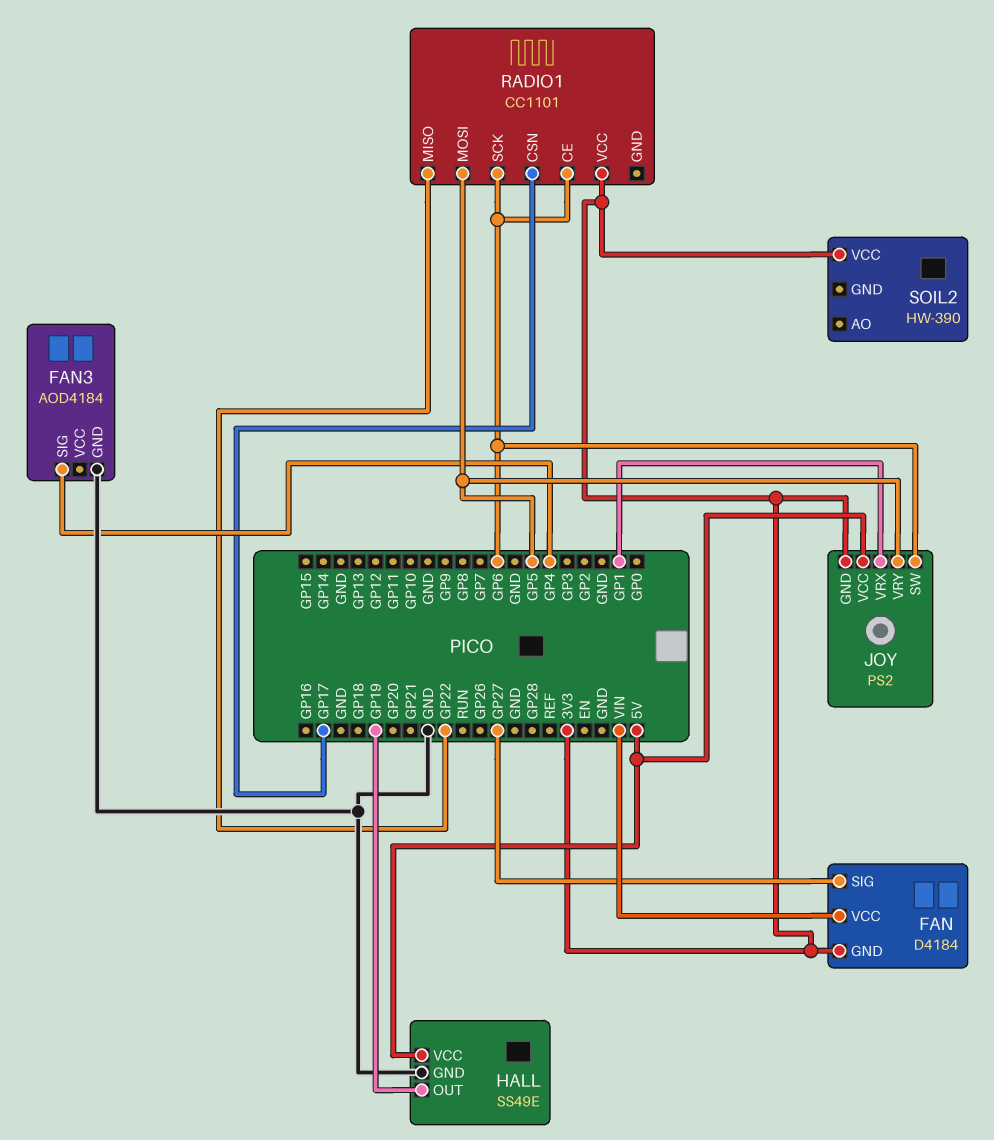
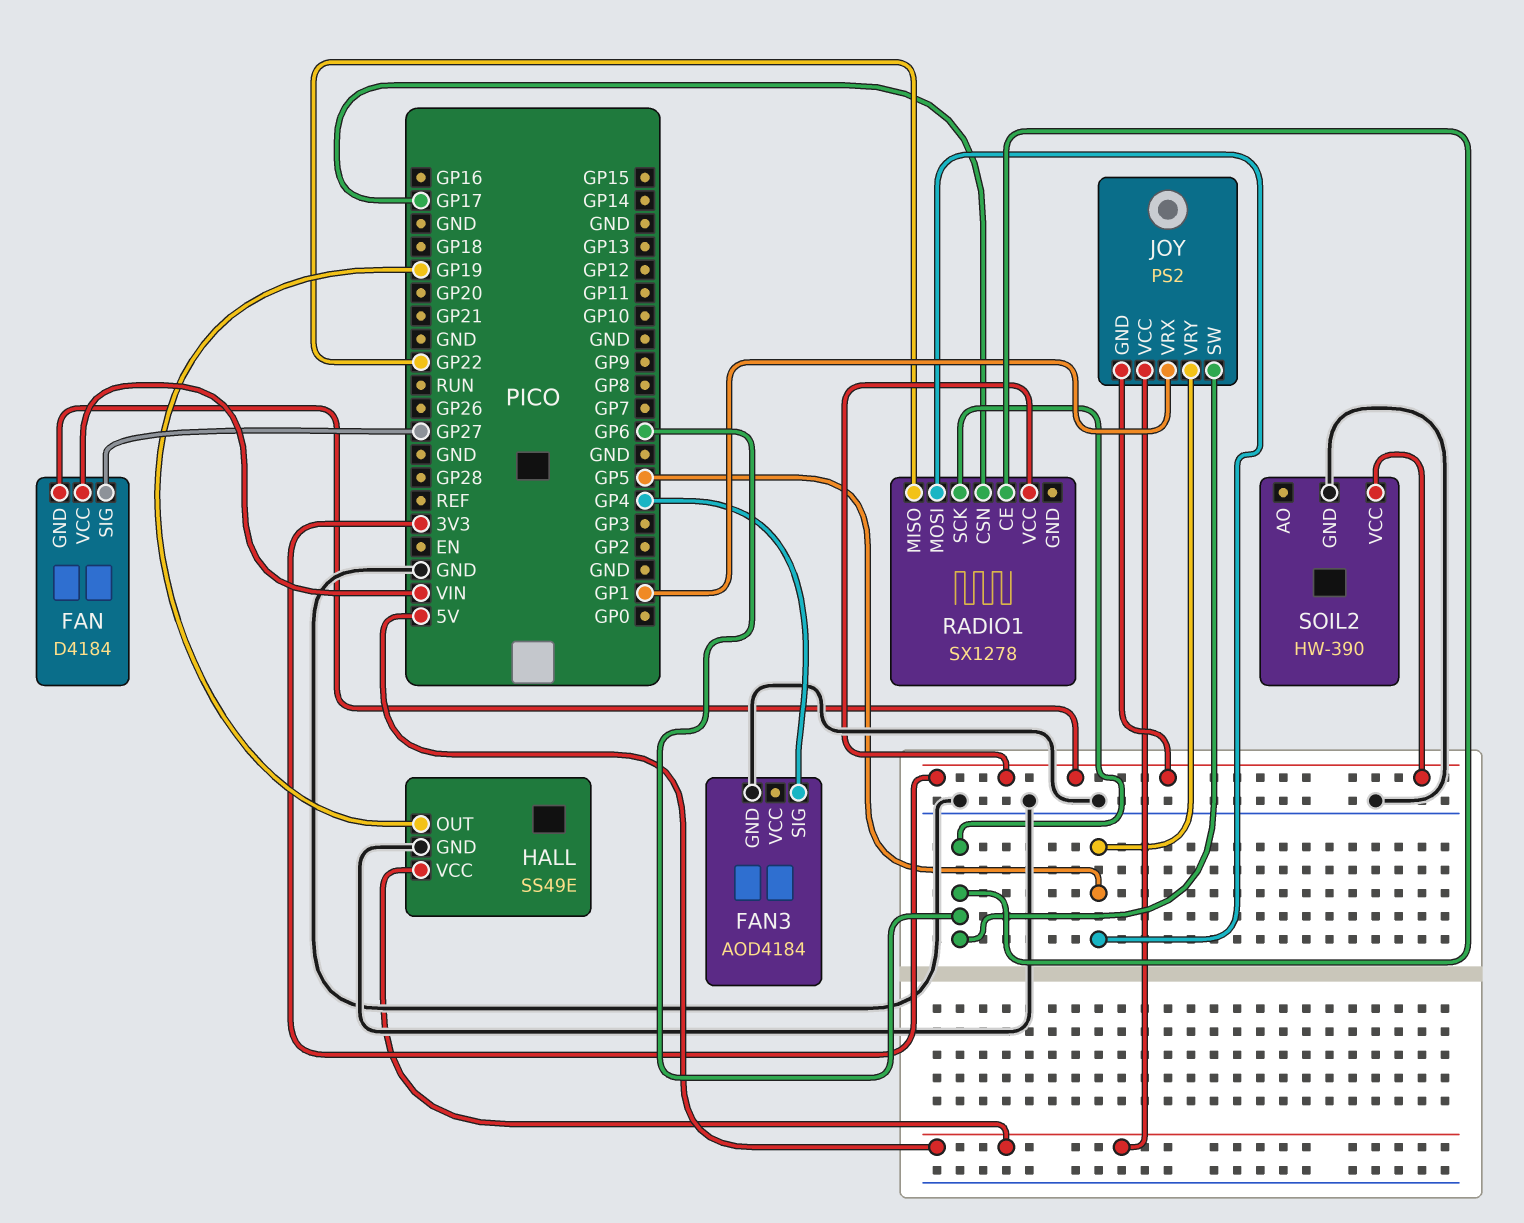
RADIO1: CC1101 -> SX1278
SOIL2 pin GND: none -> GND

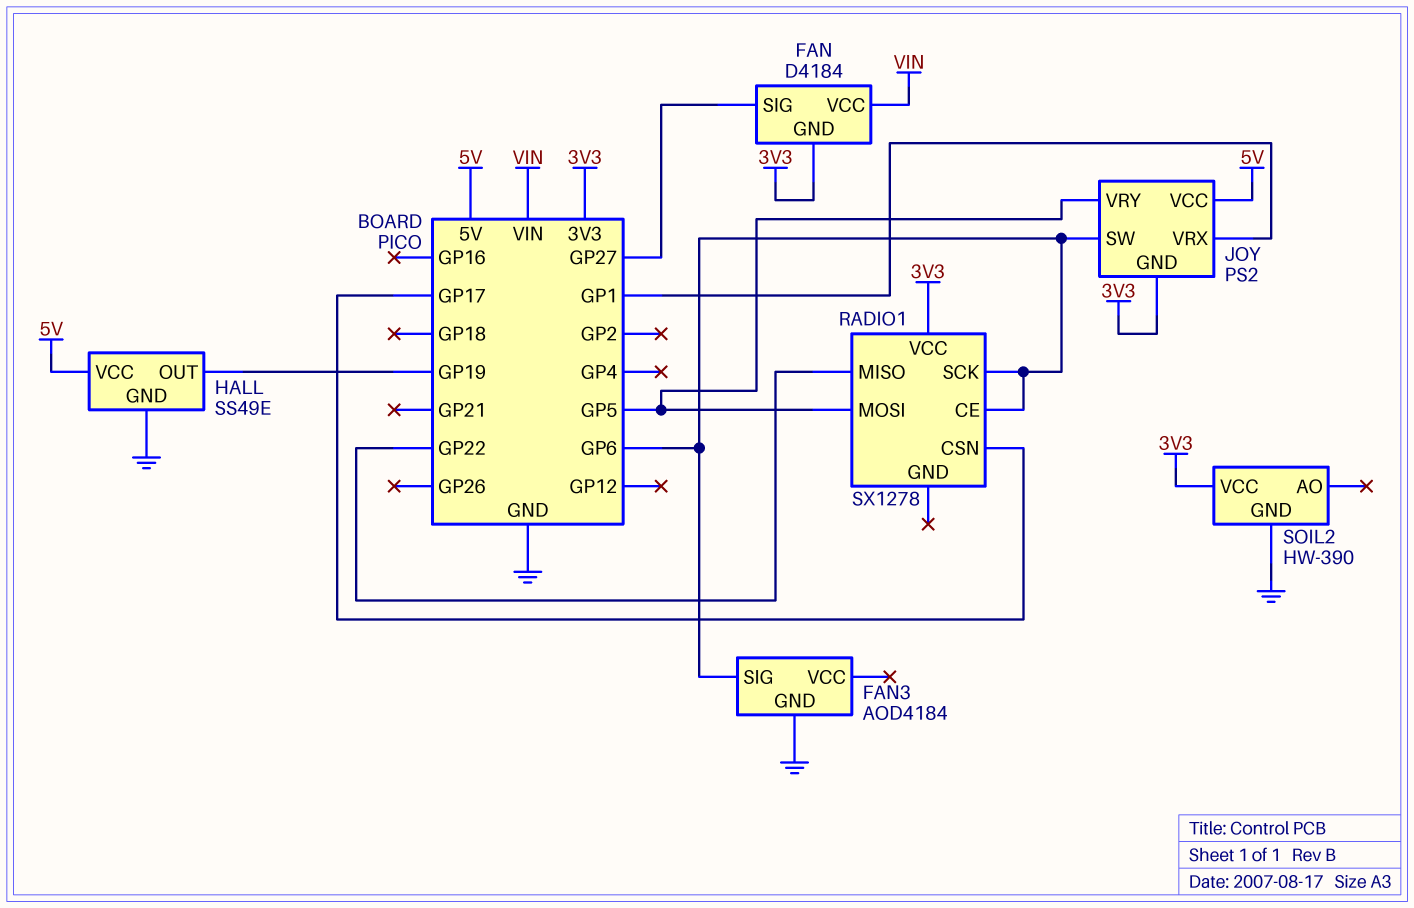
FAN3 pin SIG: GP4 -> GP6

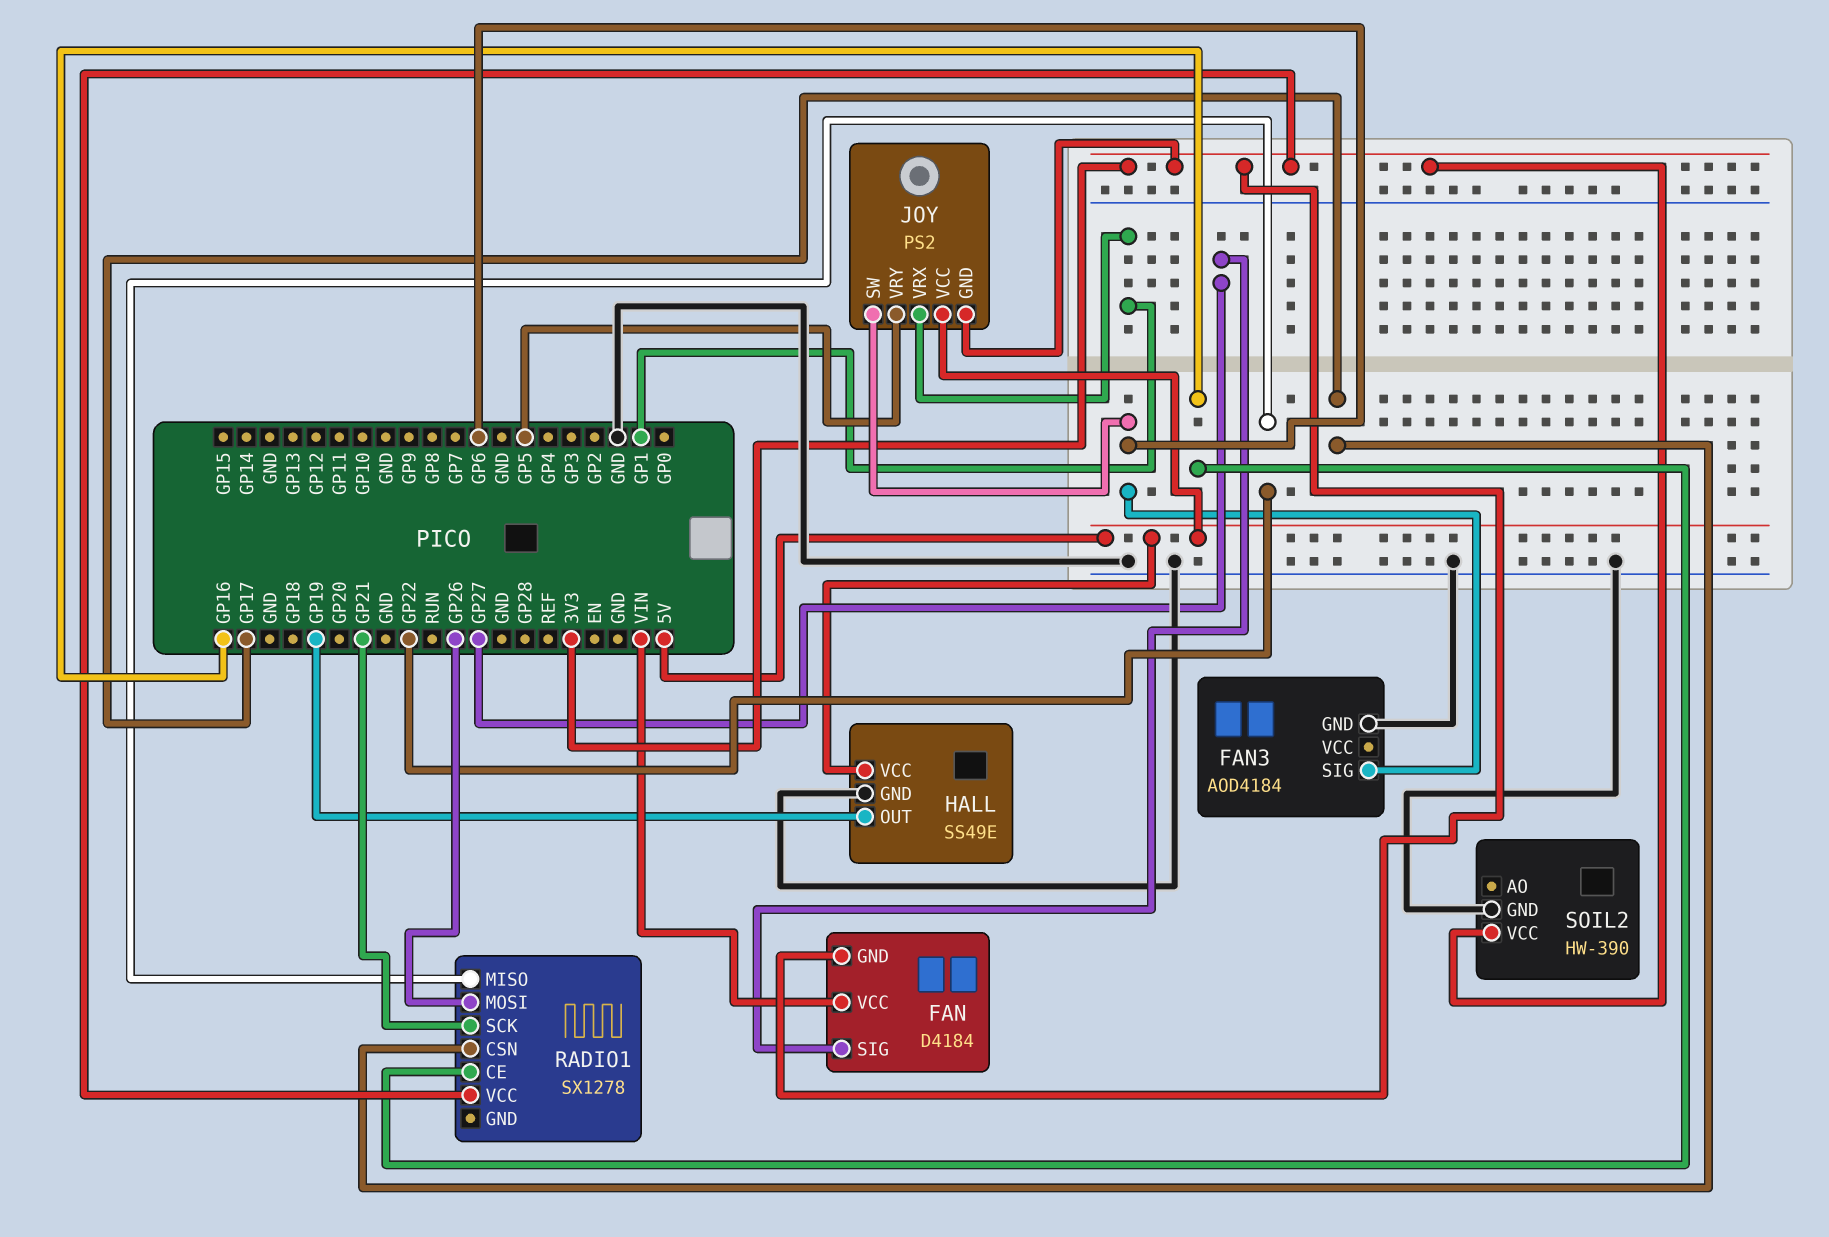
RADIO1 pin CE: GP6 -> GP16
RADIO1 pin MOSI: GP5 -> GP26
RADIO1 pin SCK: GP6 -> GP21

